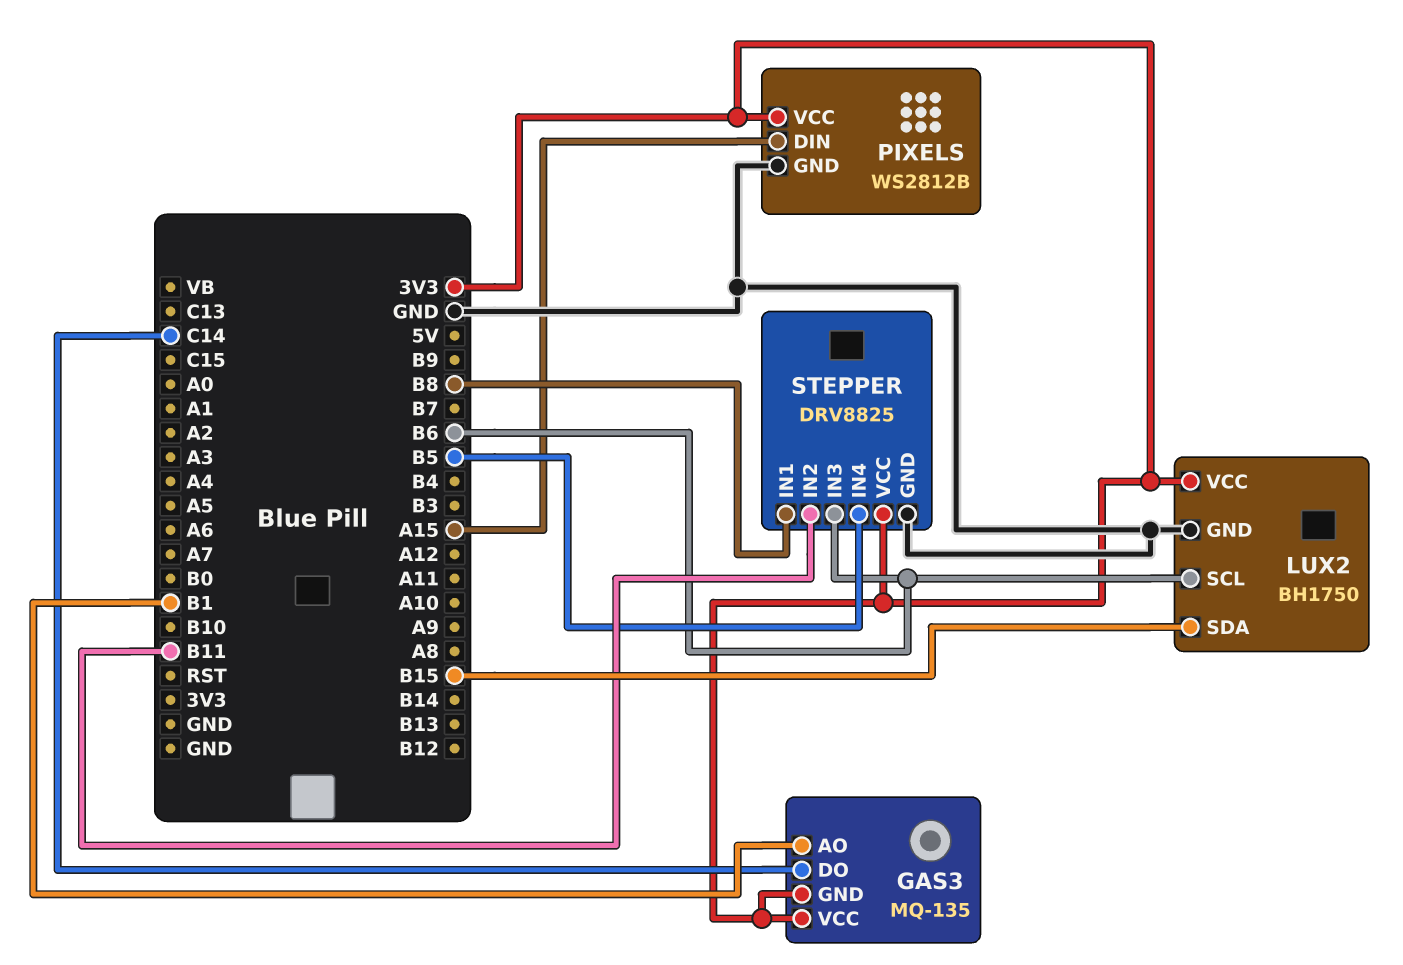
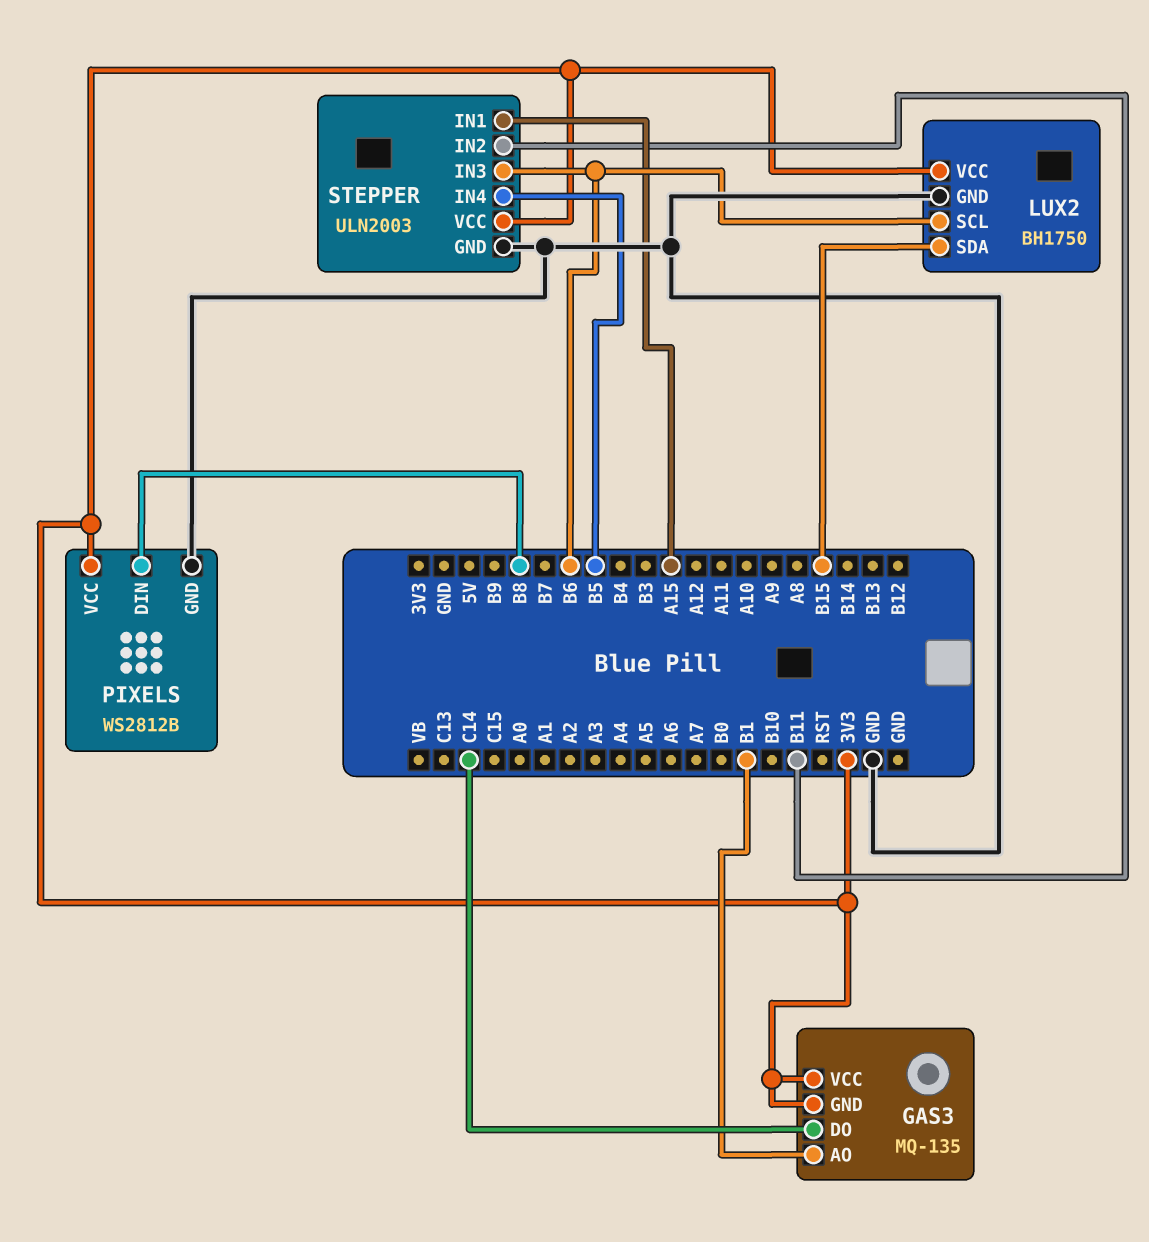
PIXELS pin DIN: A15 -> B8
STEPPER: DRV8825 -> ULN2003
STEPPER pin IN1: B8 -> A15

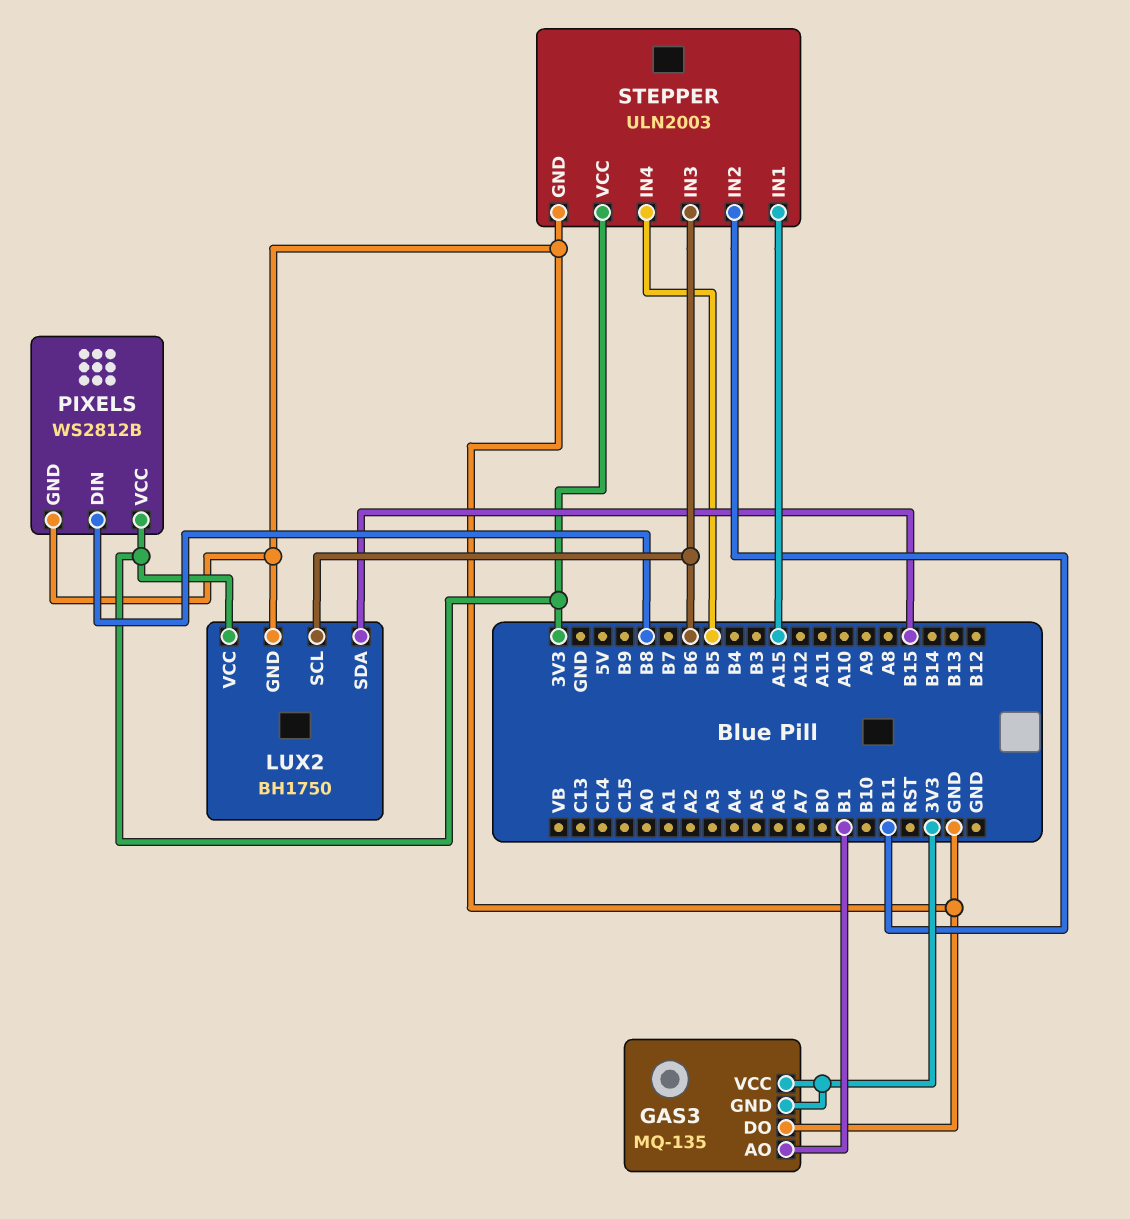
GAS3 pin DO: C14 -> GND

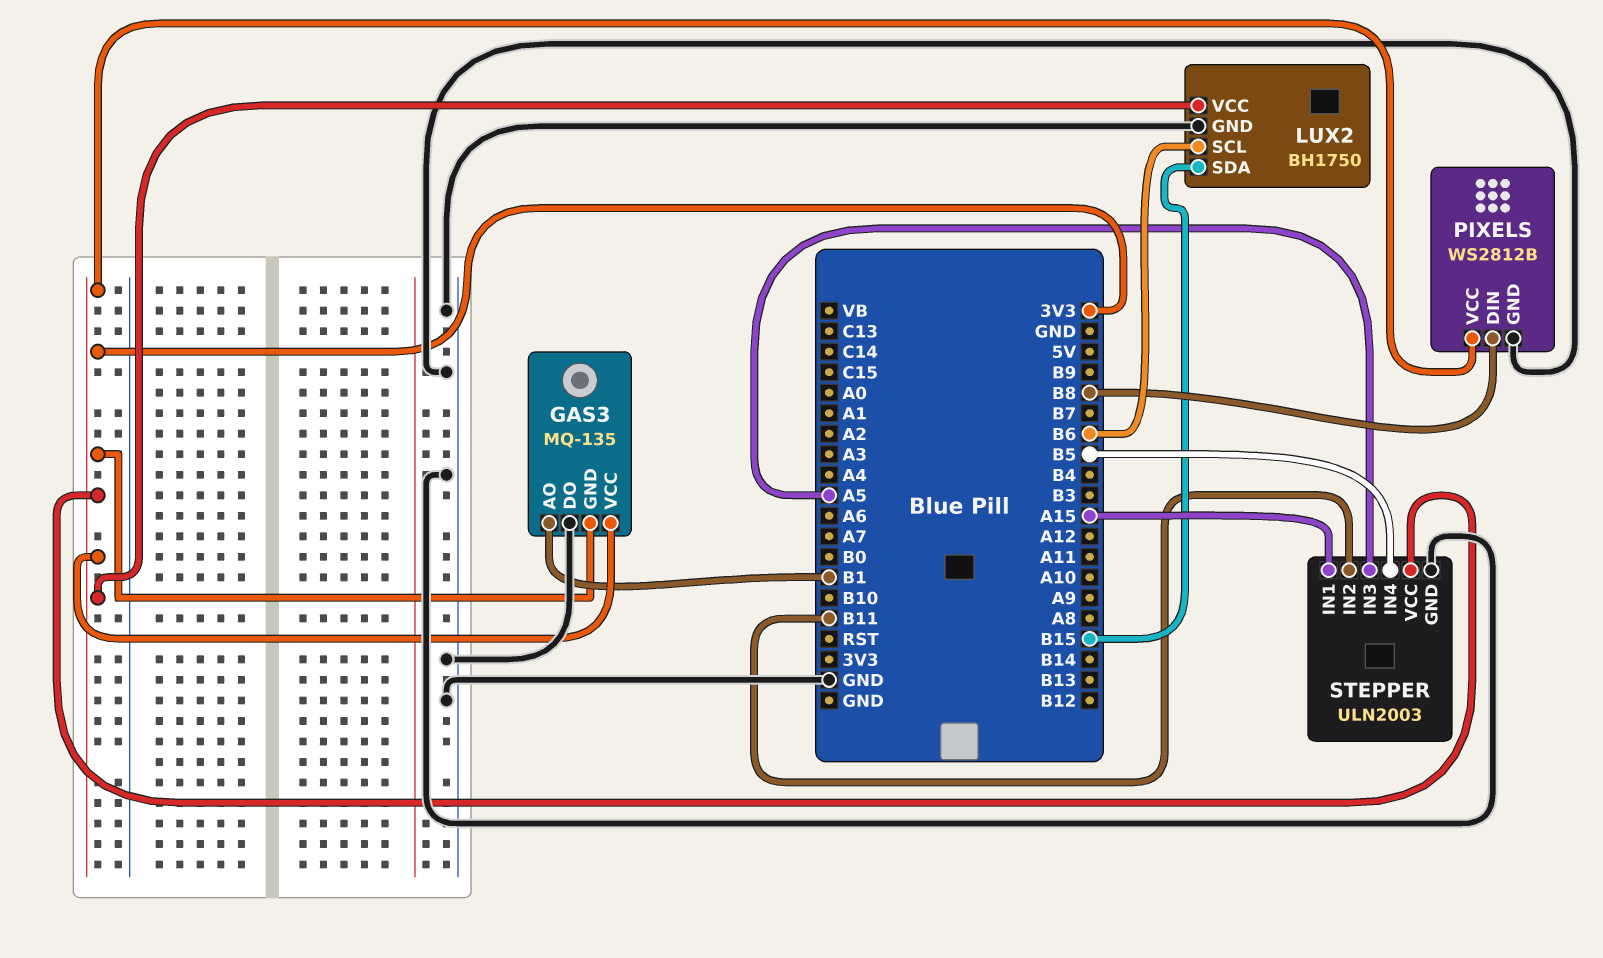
STEPPER pin IN3: B6 -> A5

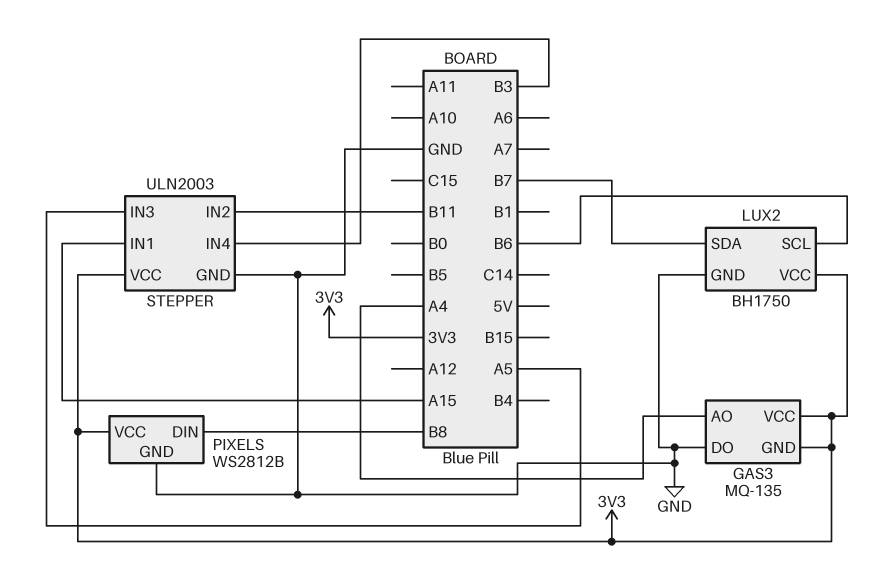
GAS3 pin AO: B1 -> A4
LUX2 pin SDA: B15 -> B7
STEPPER pin IN4: B5 -> B3

